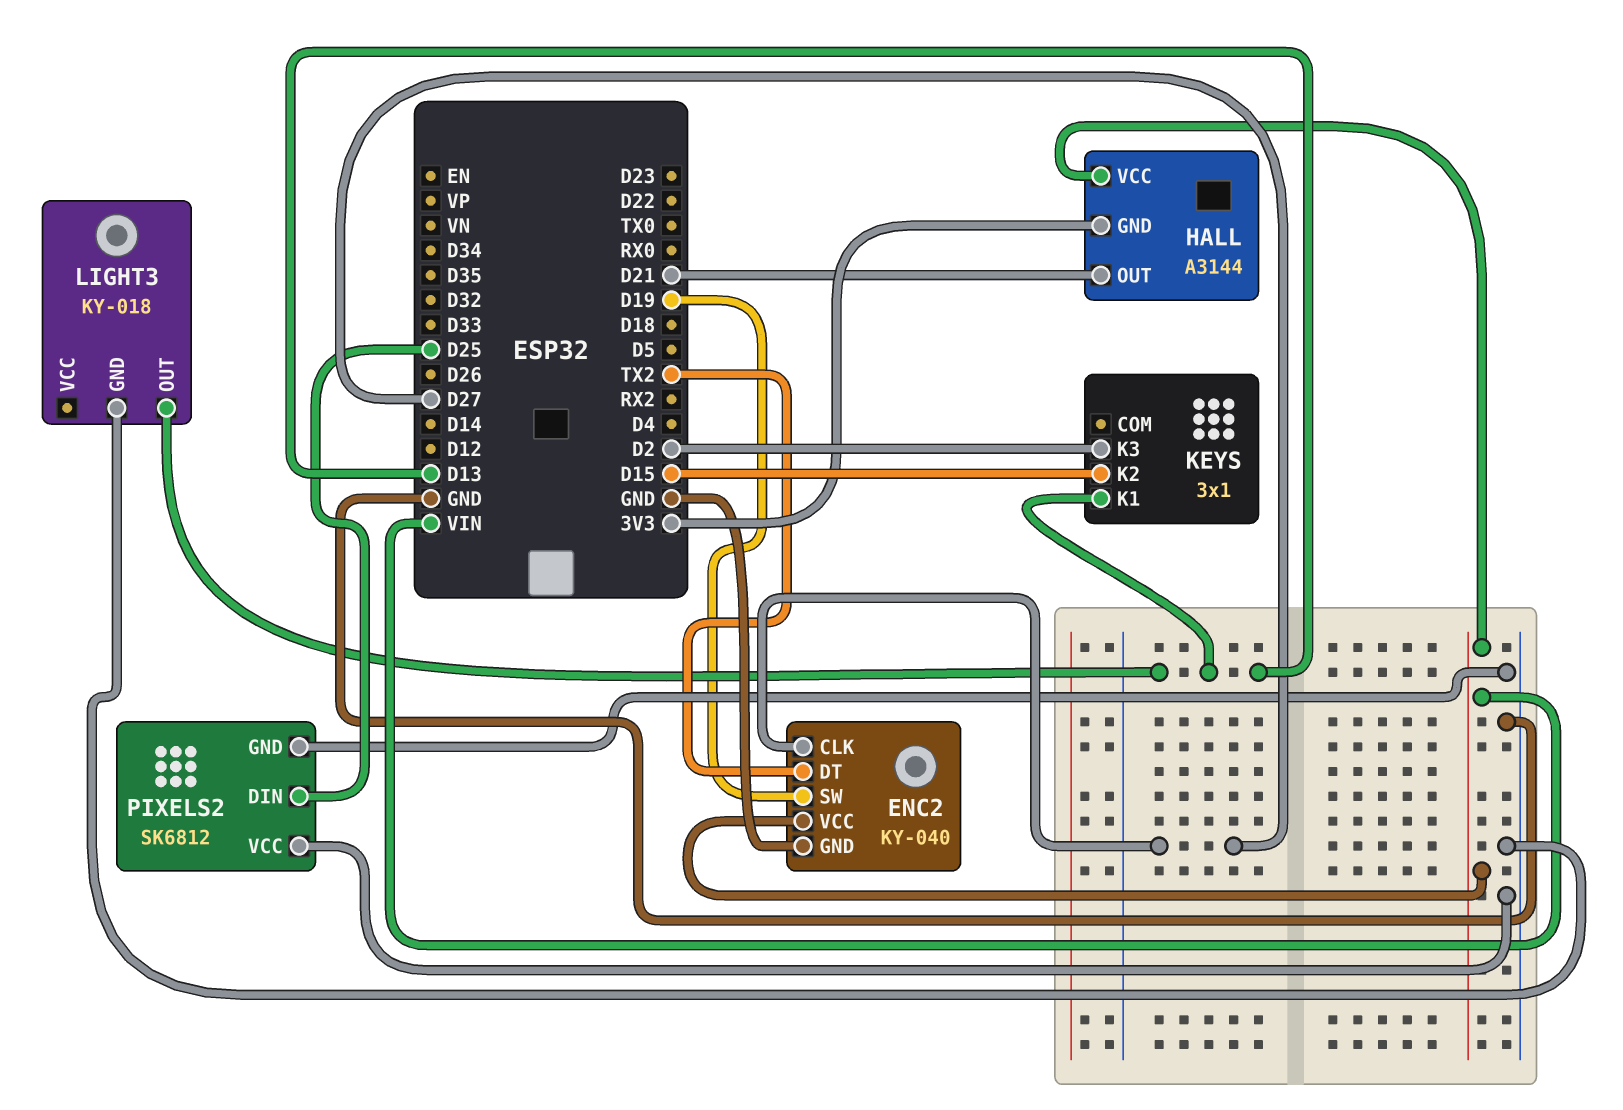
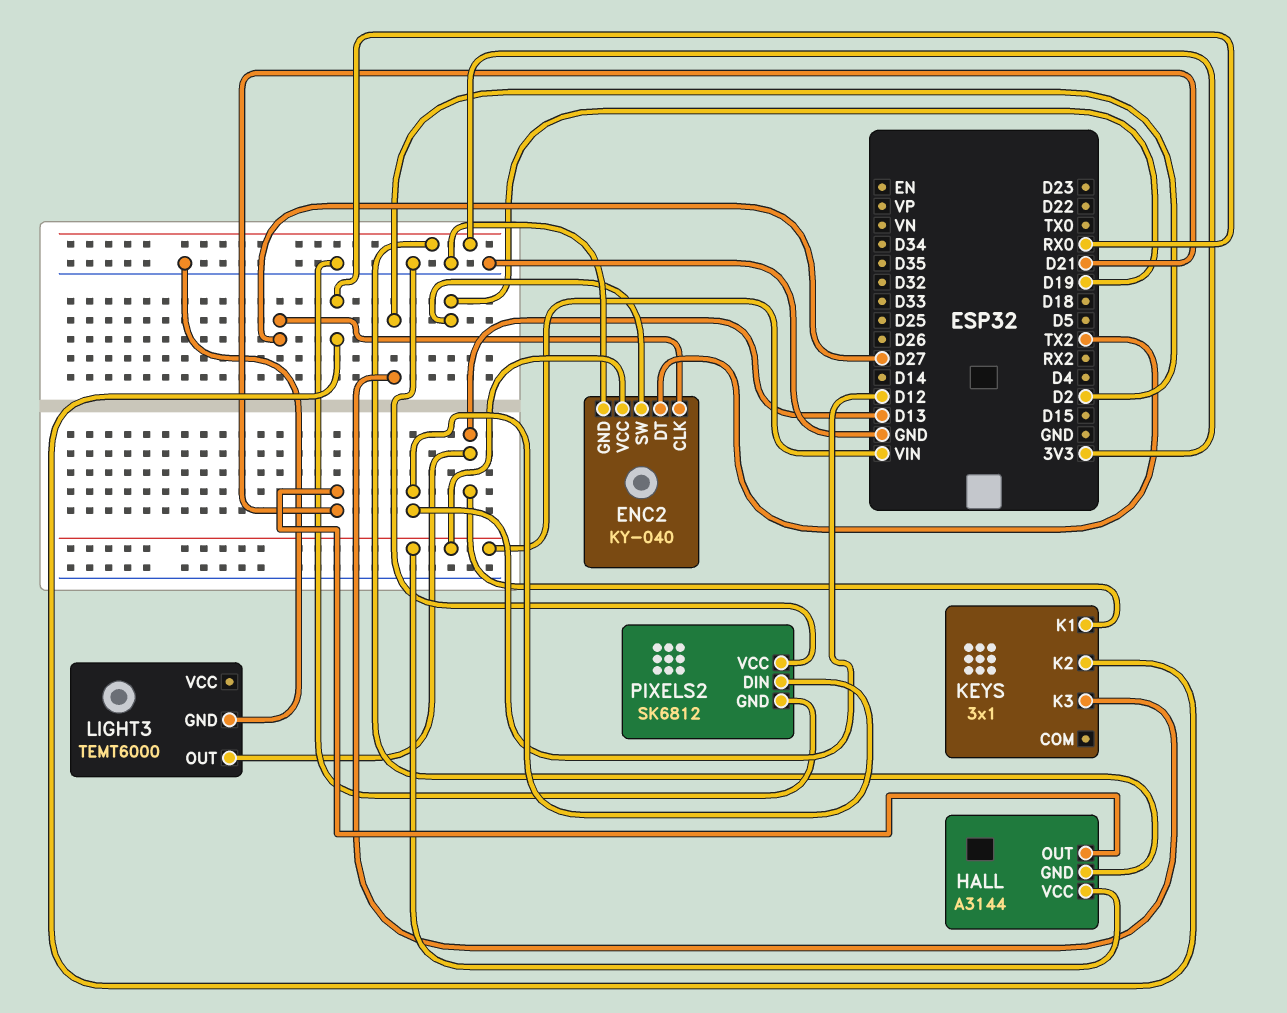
KEYS pin K2: D15 -> RX0
LIGHT3: KY-018 -> TEMT6000
PIXELS2 pin DIN: D25 -> D12

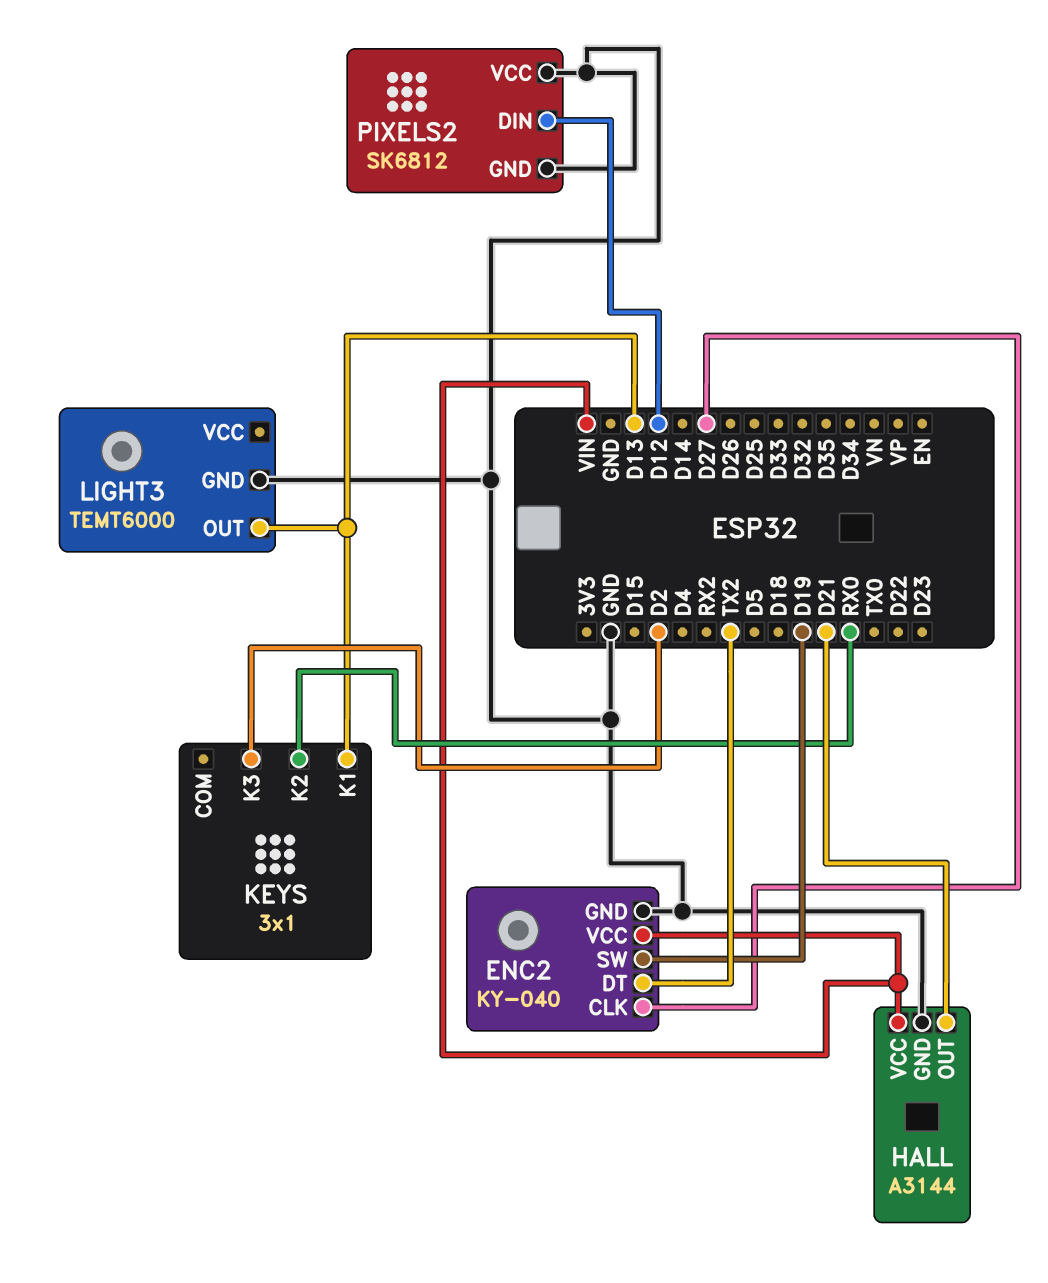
HALL pin GND: 3V3 -> GND

